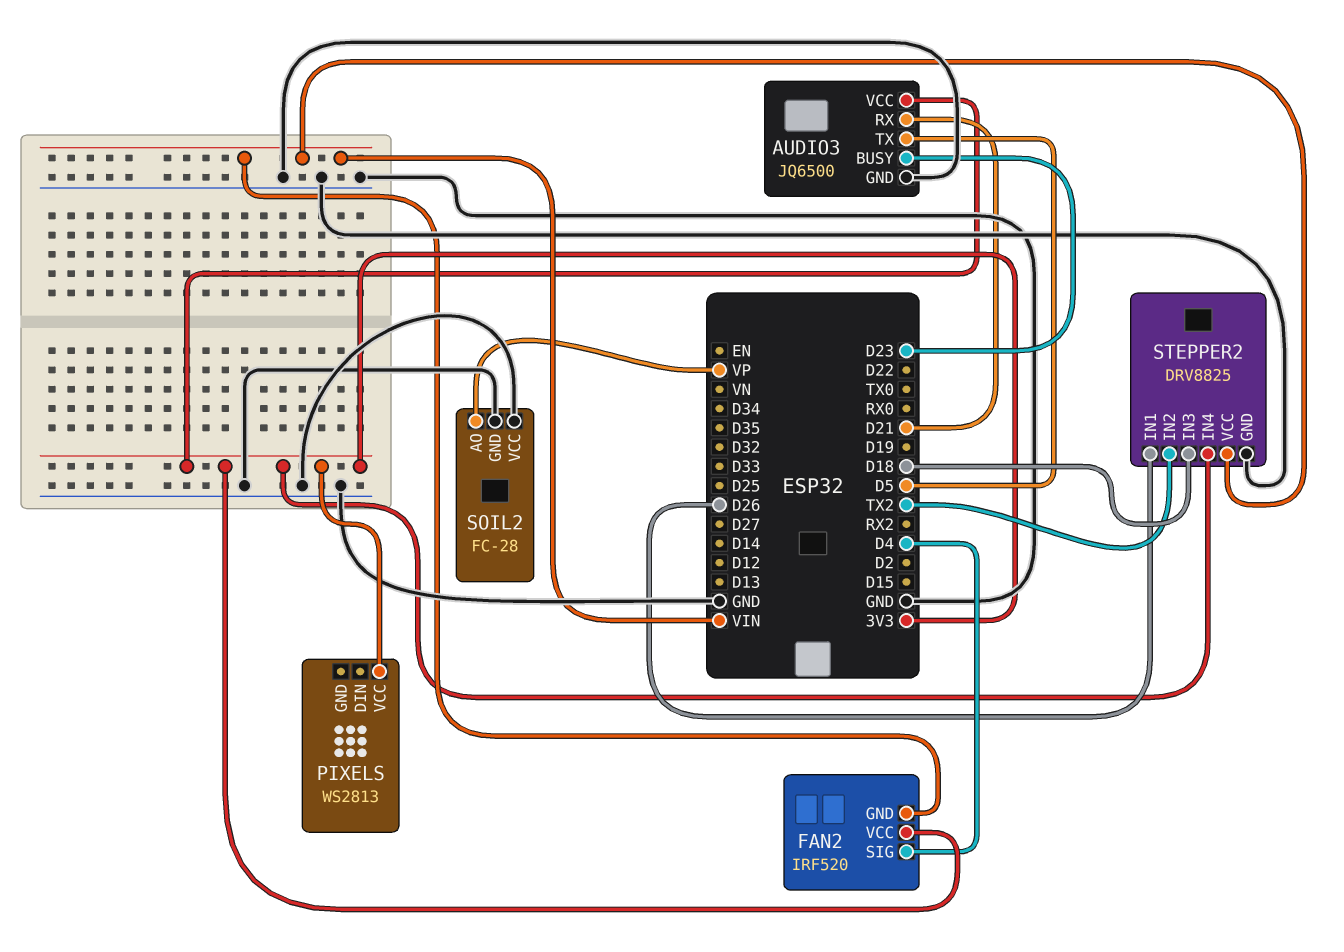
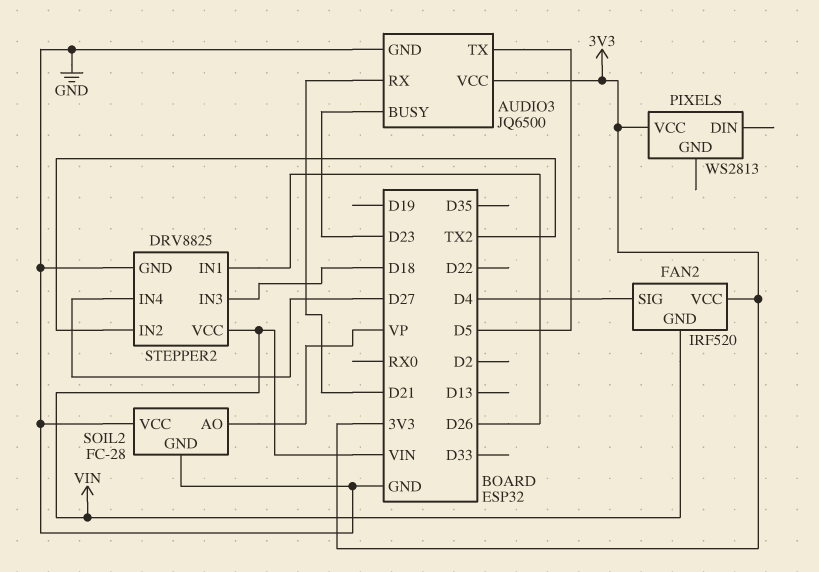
STEPPER2 pin IN4: 3V3 -> D27

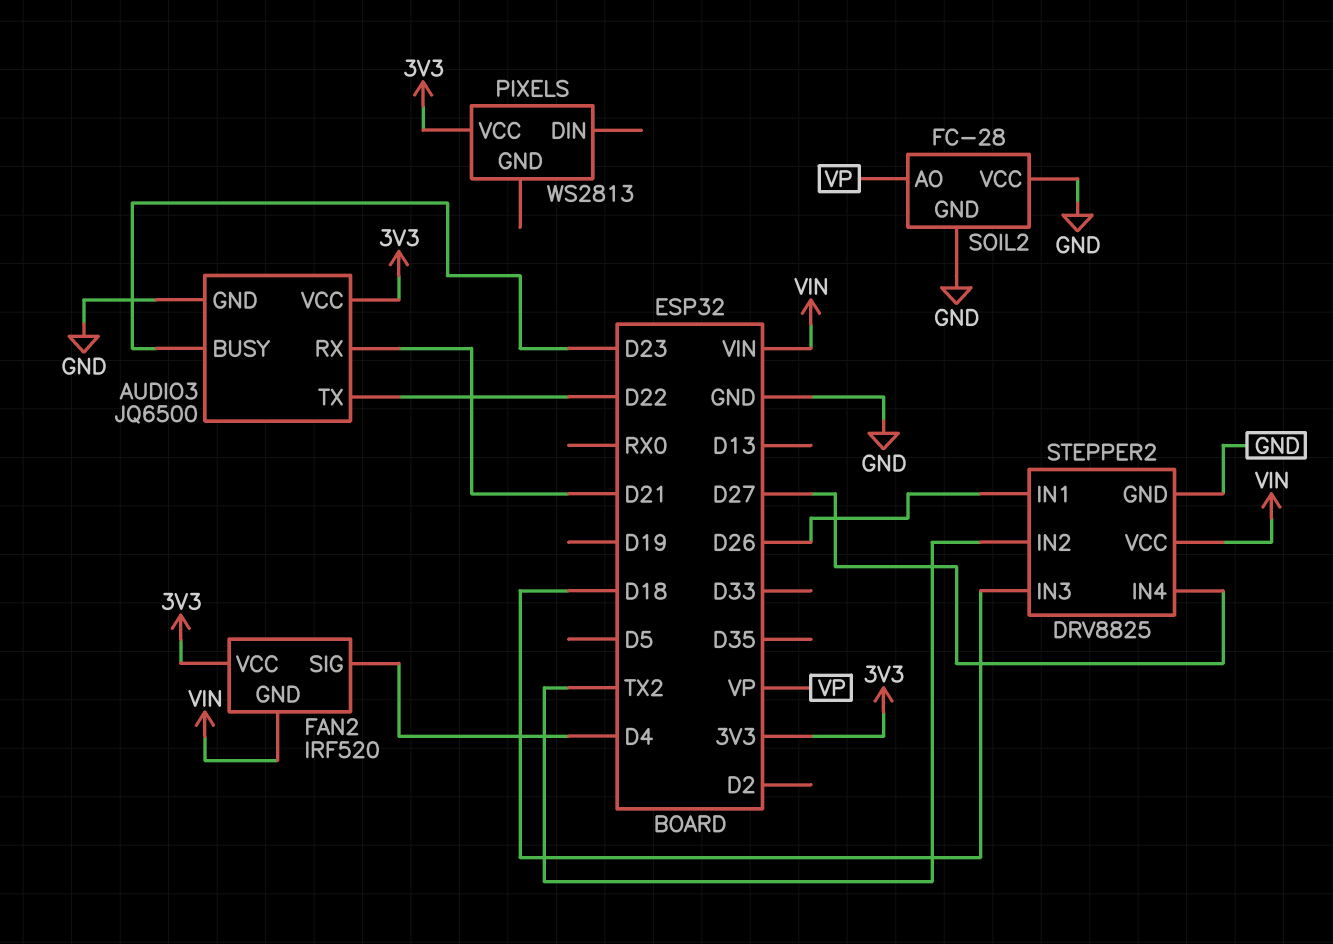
AUDIO3 pin TX: D5 -> D22

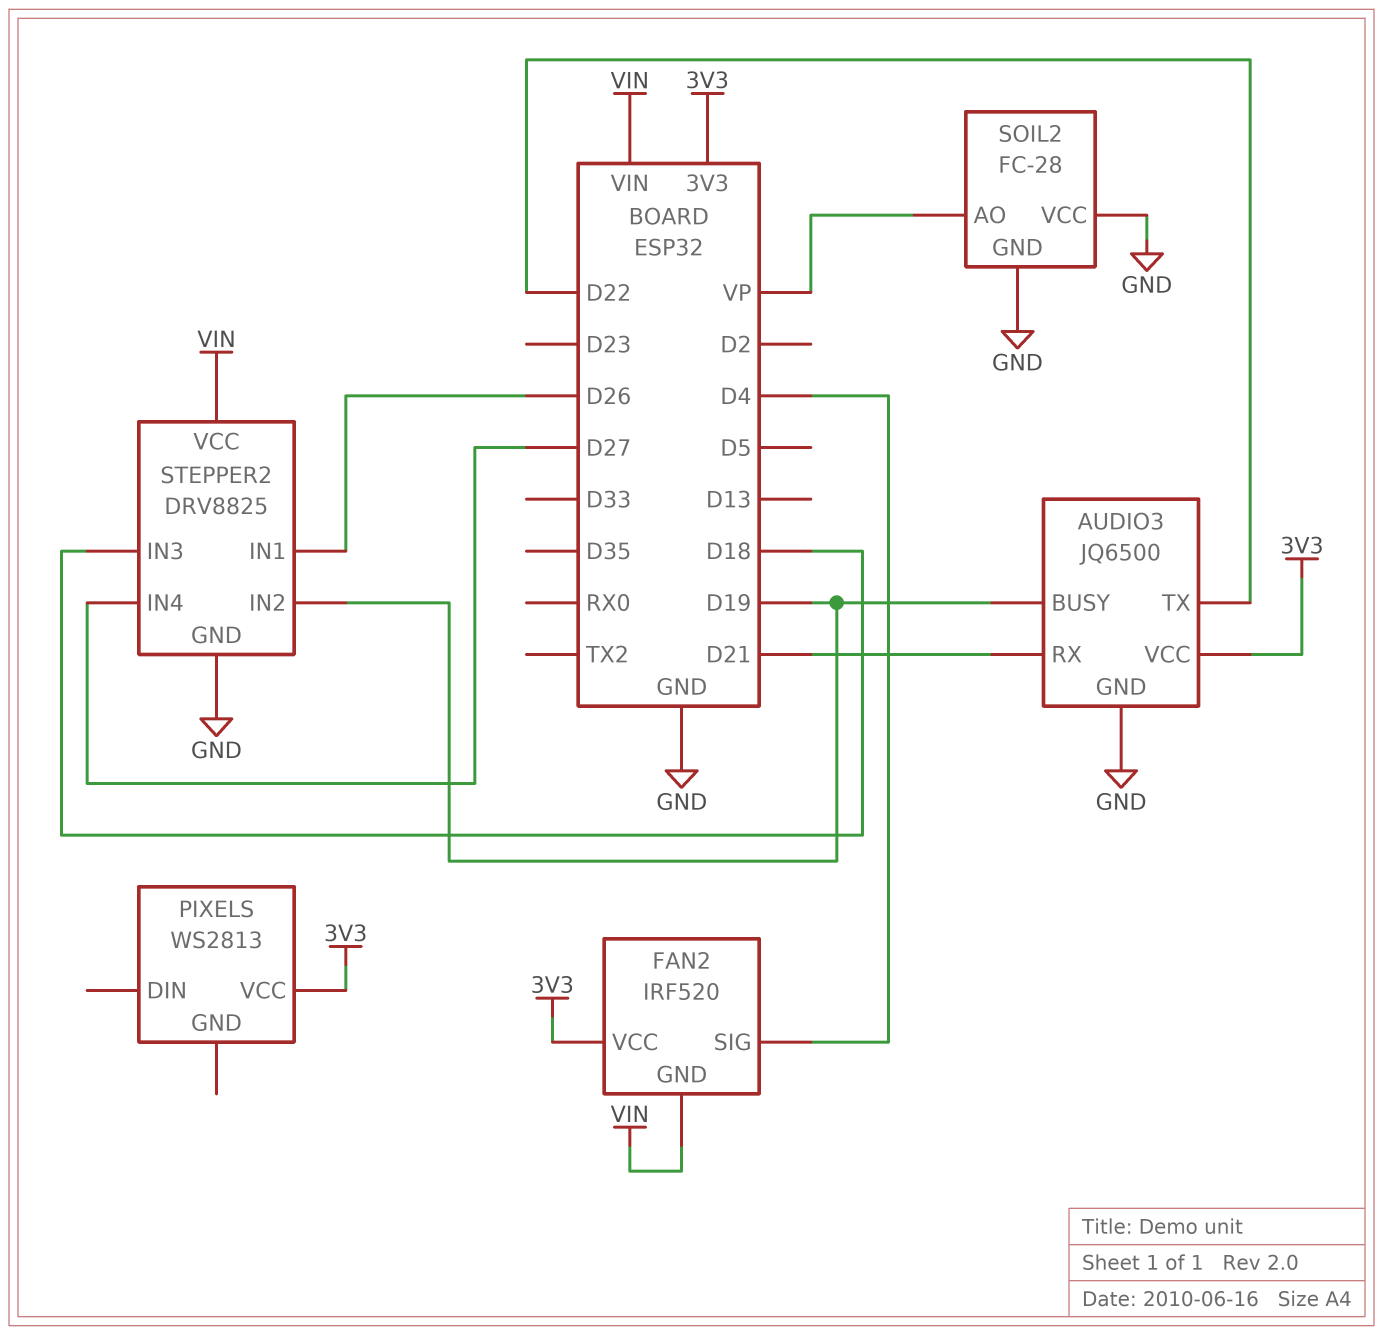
AUDIO3 pin BUSY: D23 -> D19
STEPPER2 pin IN2: TX2 -> D19

